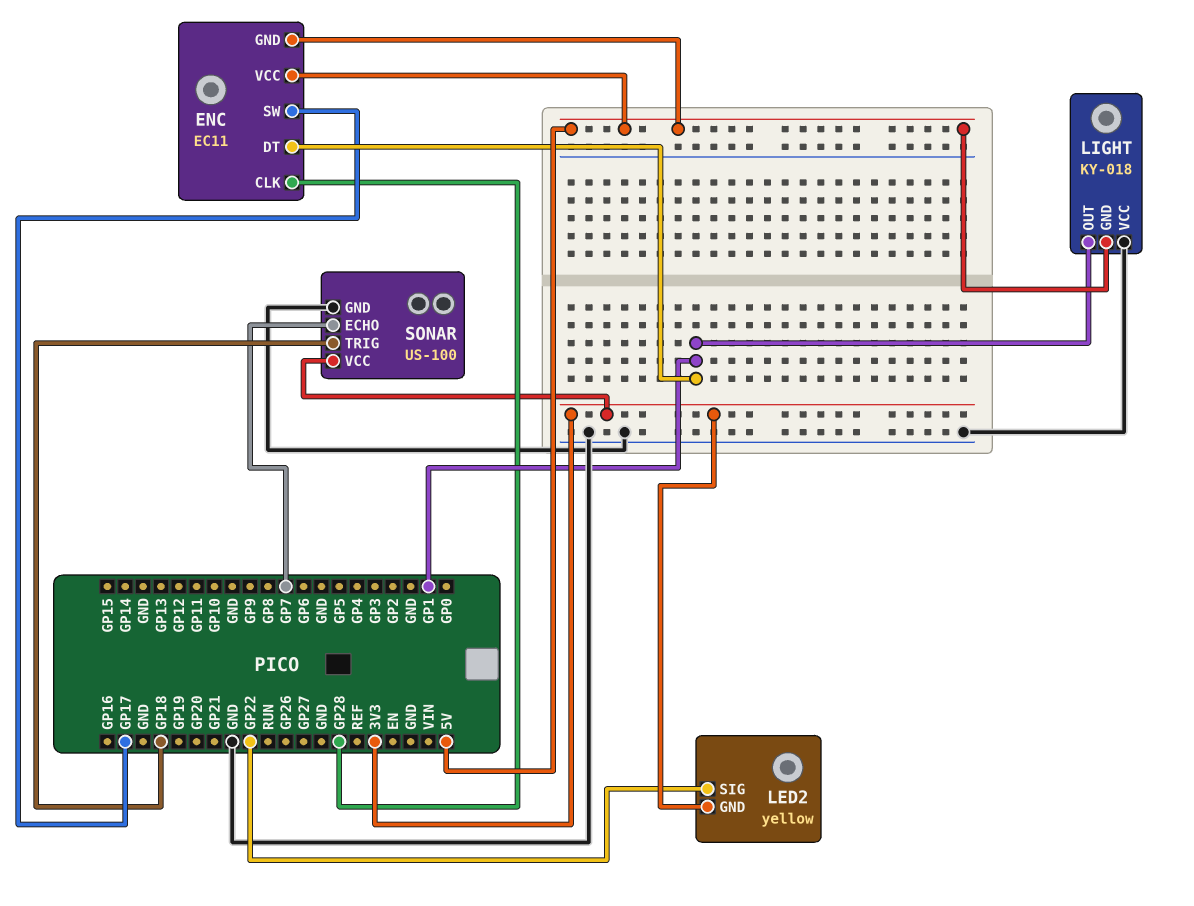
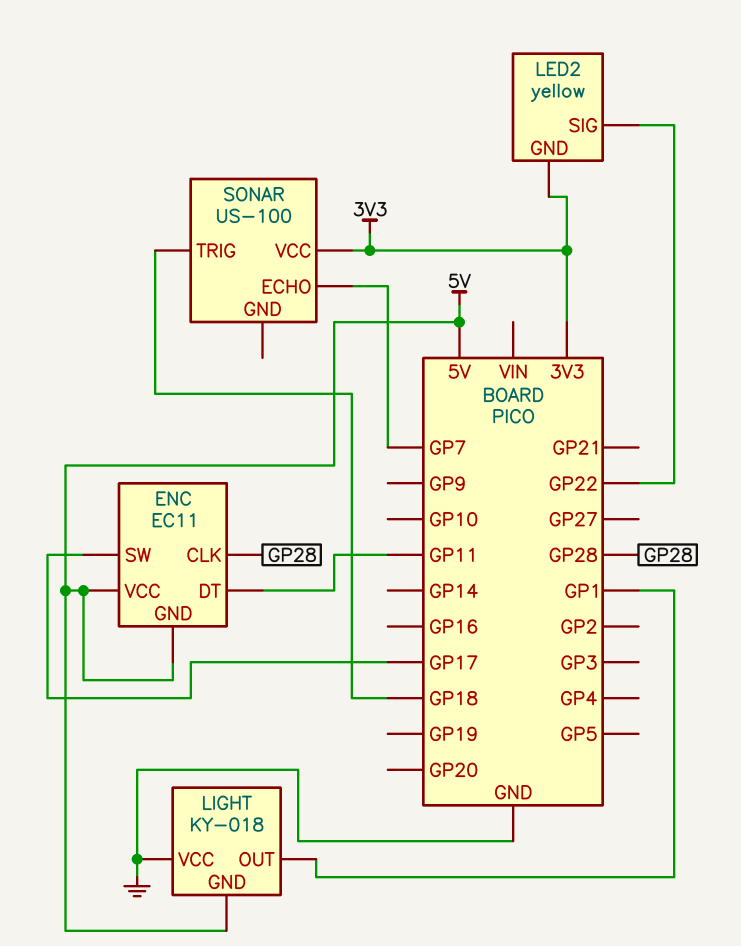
ENC pin DT: GP1 -> GP11
SONAR pin GND: GND -> none

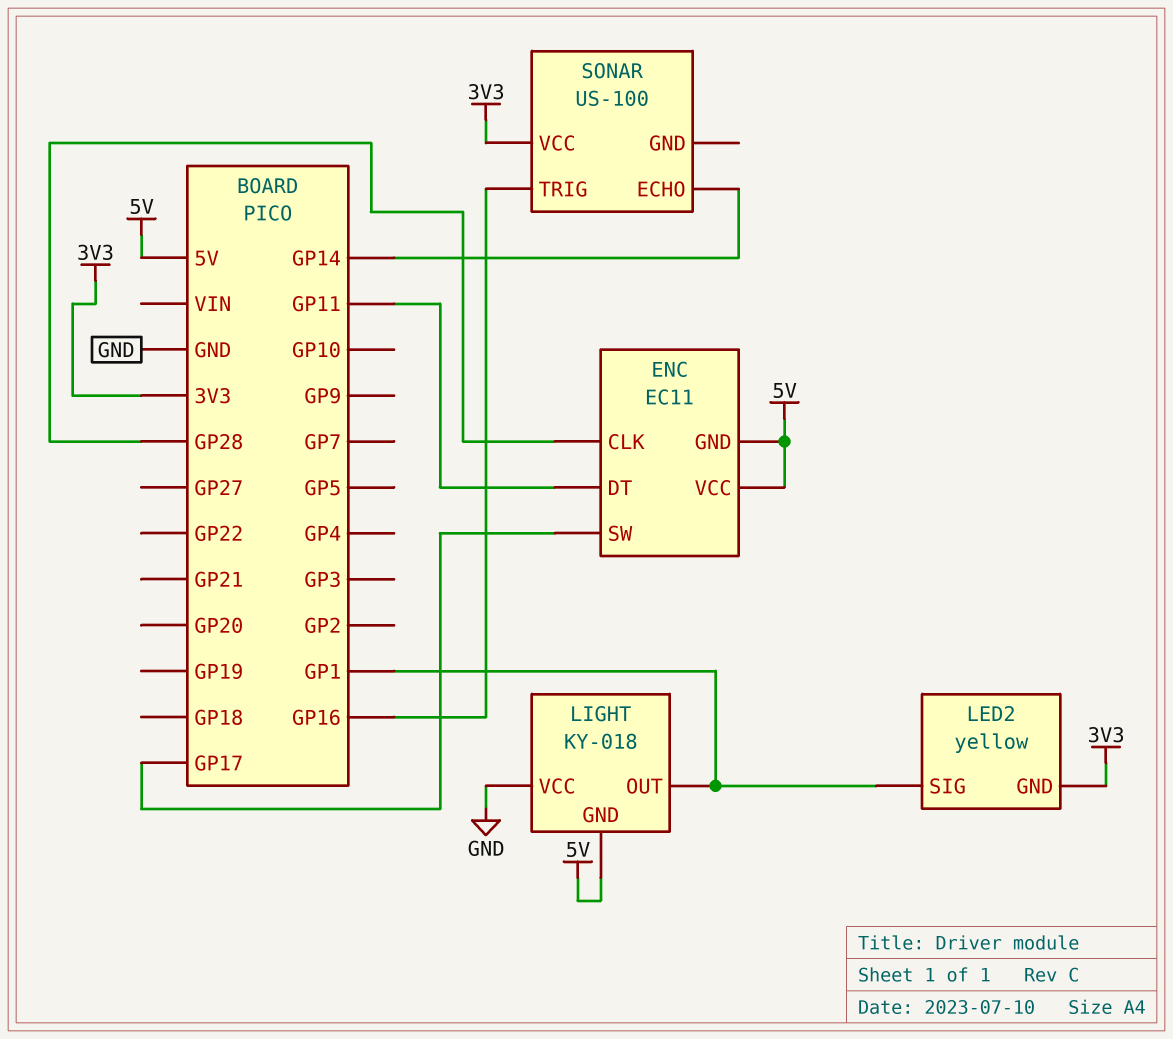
LED2 pin SIG: GP22 -> GP1
SONAR pin ECHO: GP7 -> GP14
SONAR pin TRIG: GP18 -> GP16

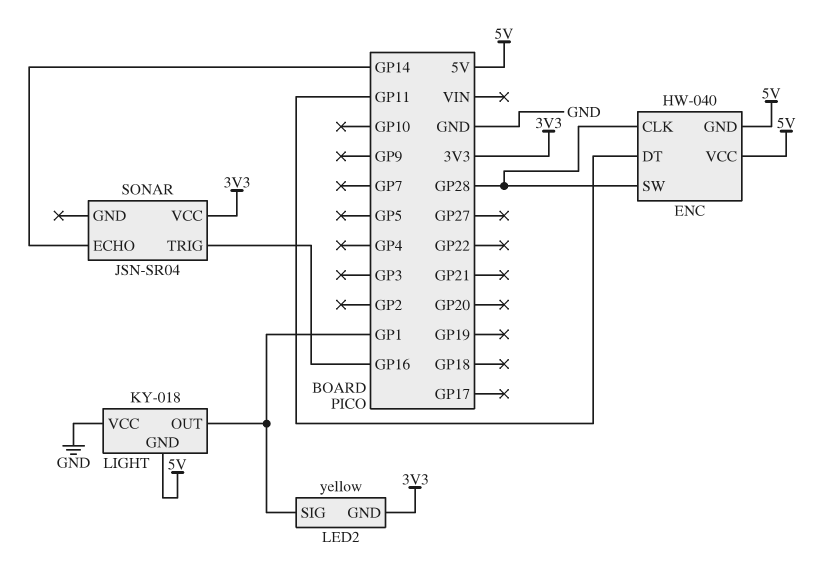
ENC: EC11 -> HW-040
ENC pin SW: GP17 -> GP28
SONAR: US-100 -> JSN-SR04

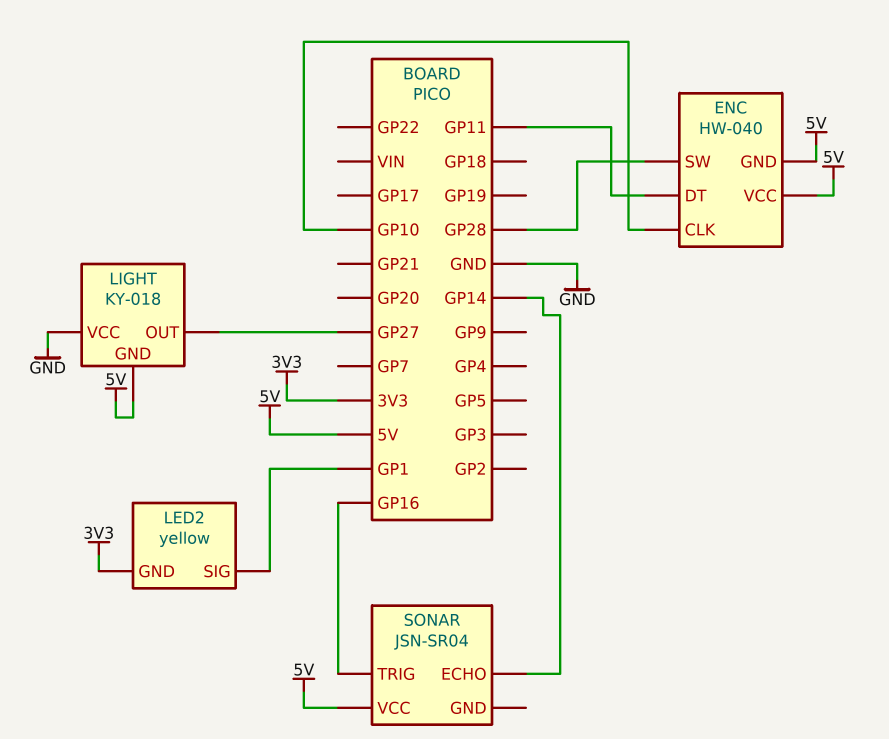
ENC pin CLK: GP28 -> GP10
LIGHT pin OUT: GP1 -> GP27
SONAR pin VCC: 3V3 -> 5V

